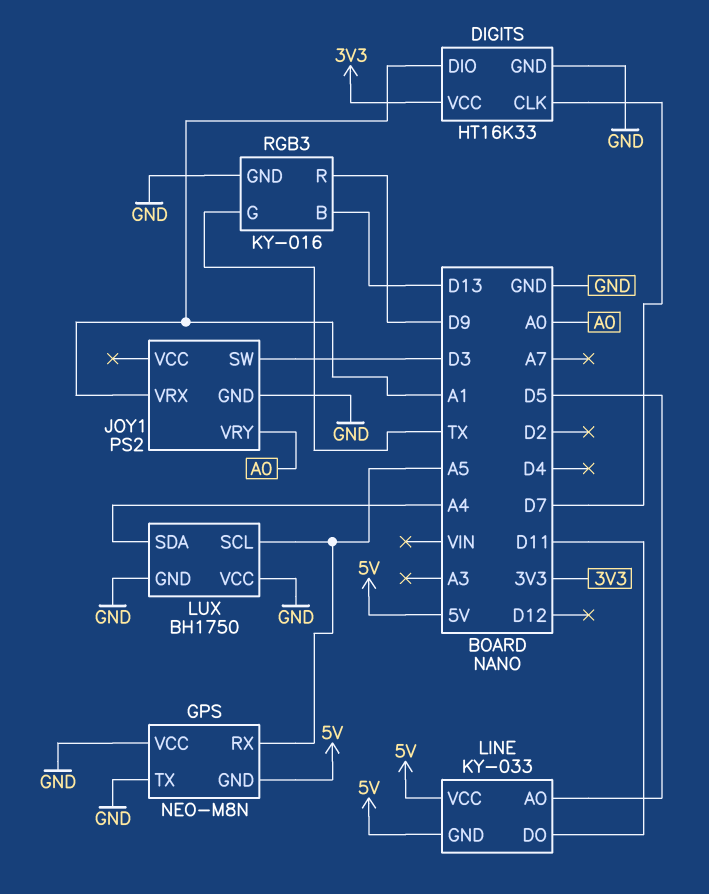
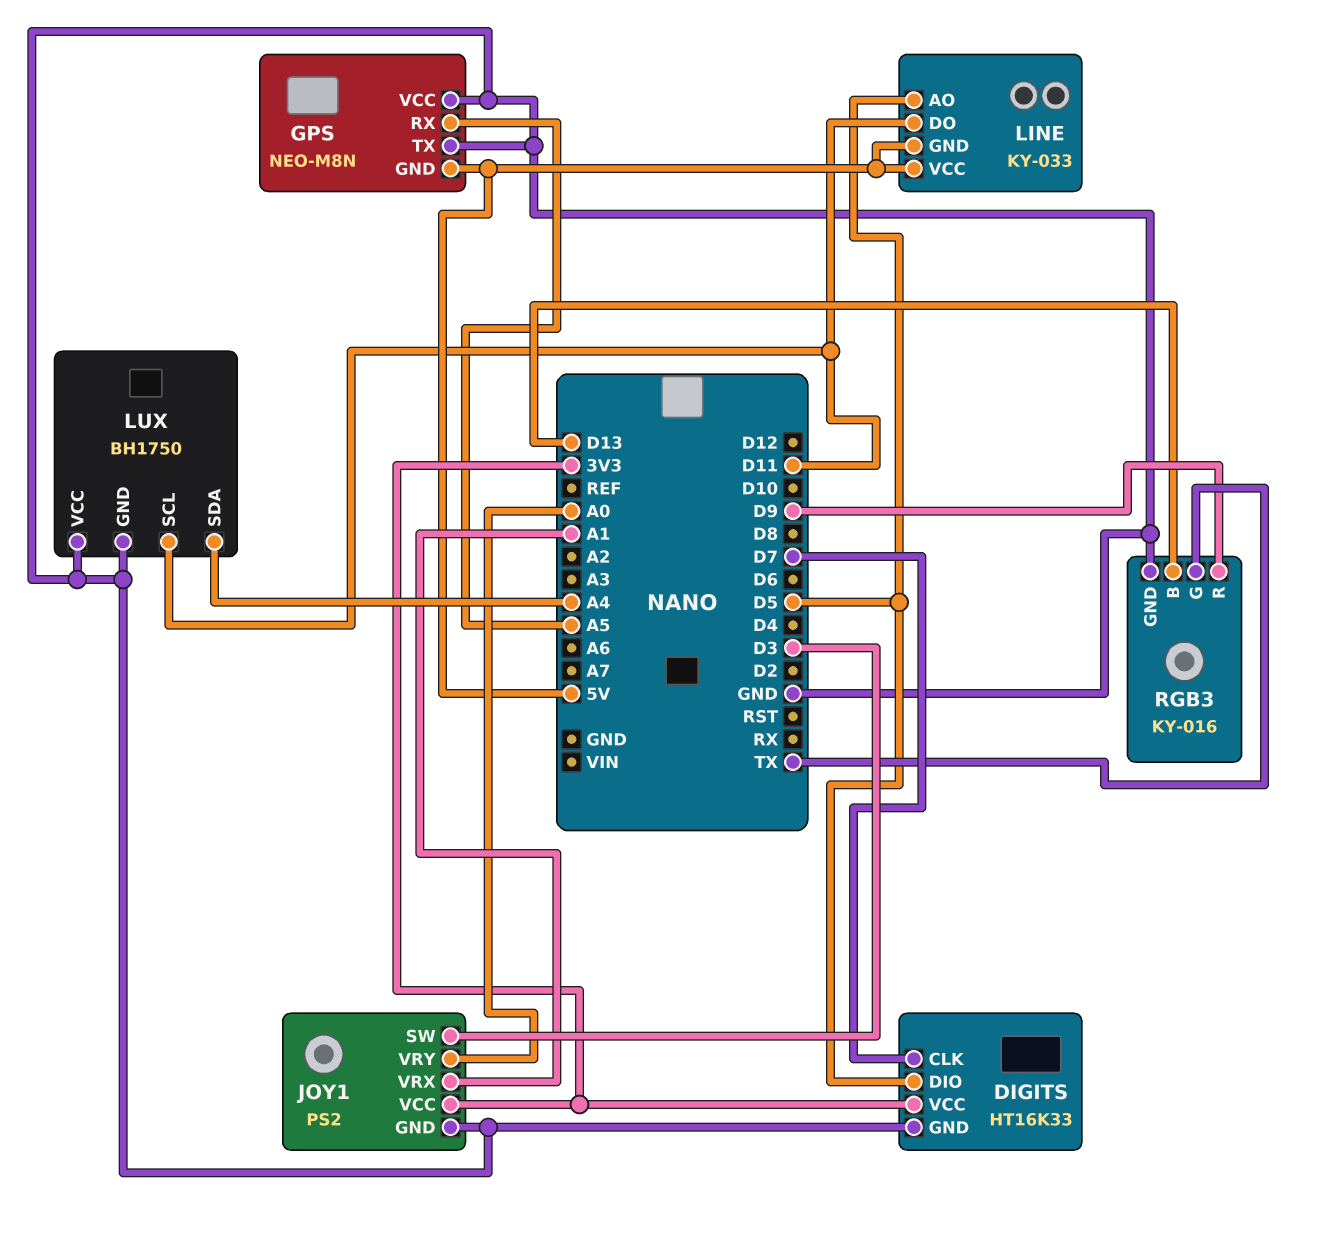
DIGITS pin DIO: A1 -> D5
JOY1 pin VCC: none -> 3V3
LUX pin SCL: A5 -> D11

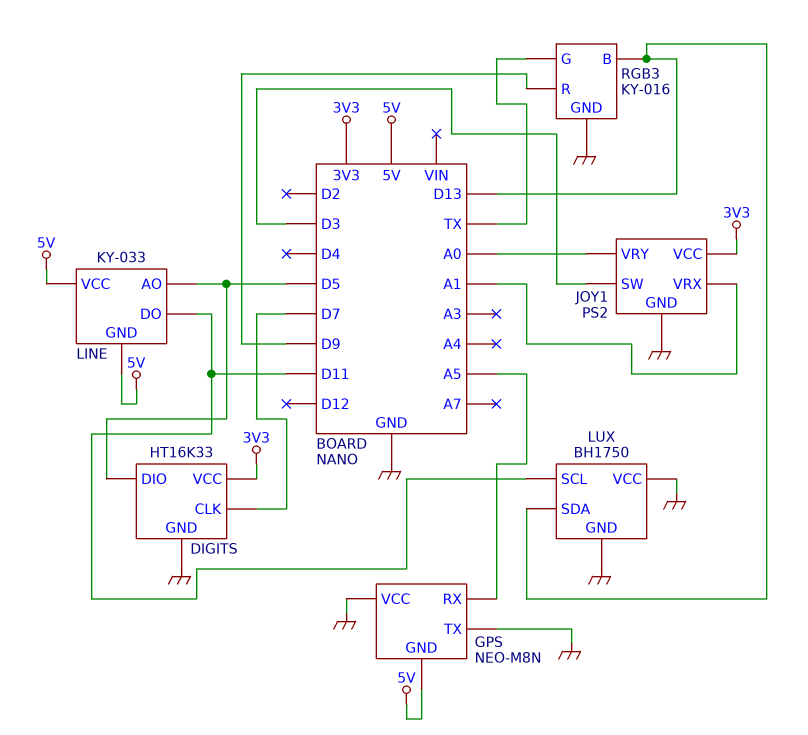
LUX pin SDA: A4 -> D13

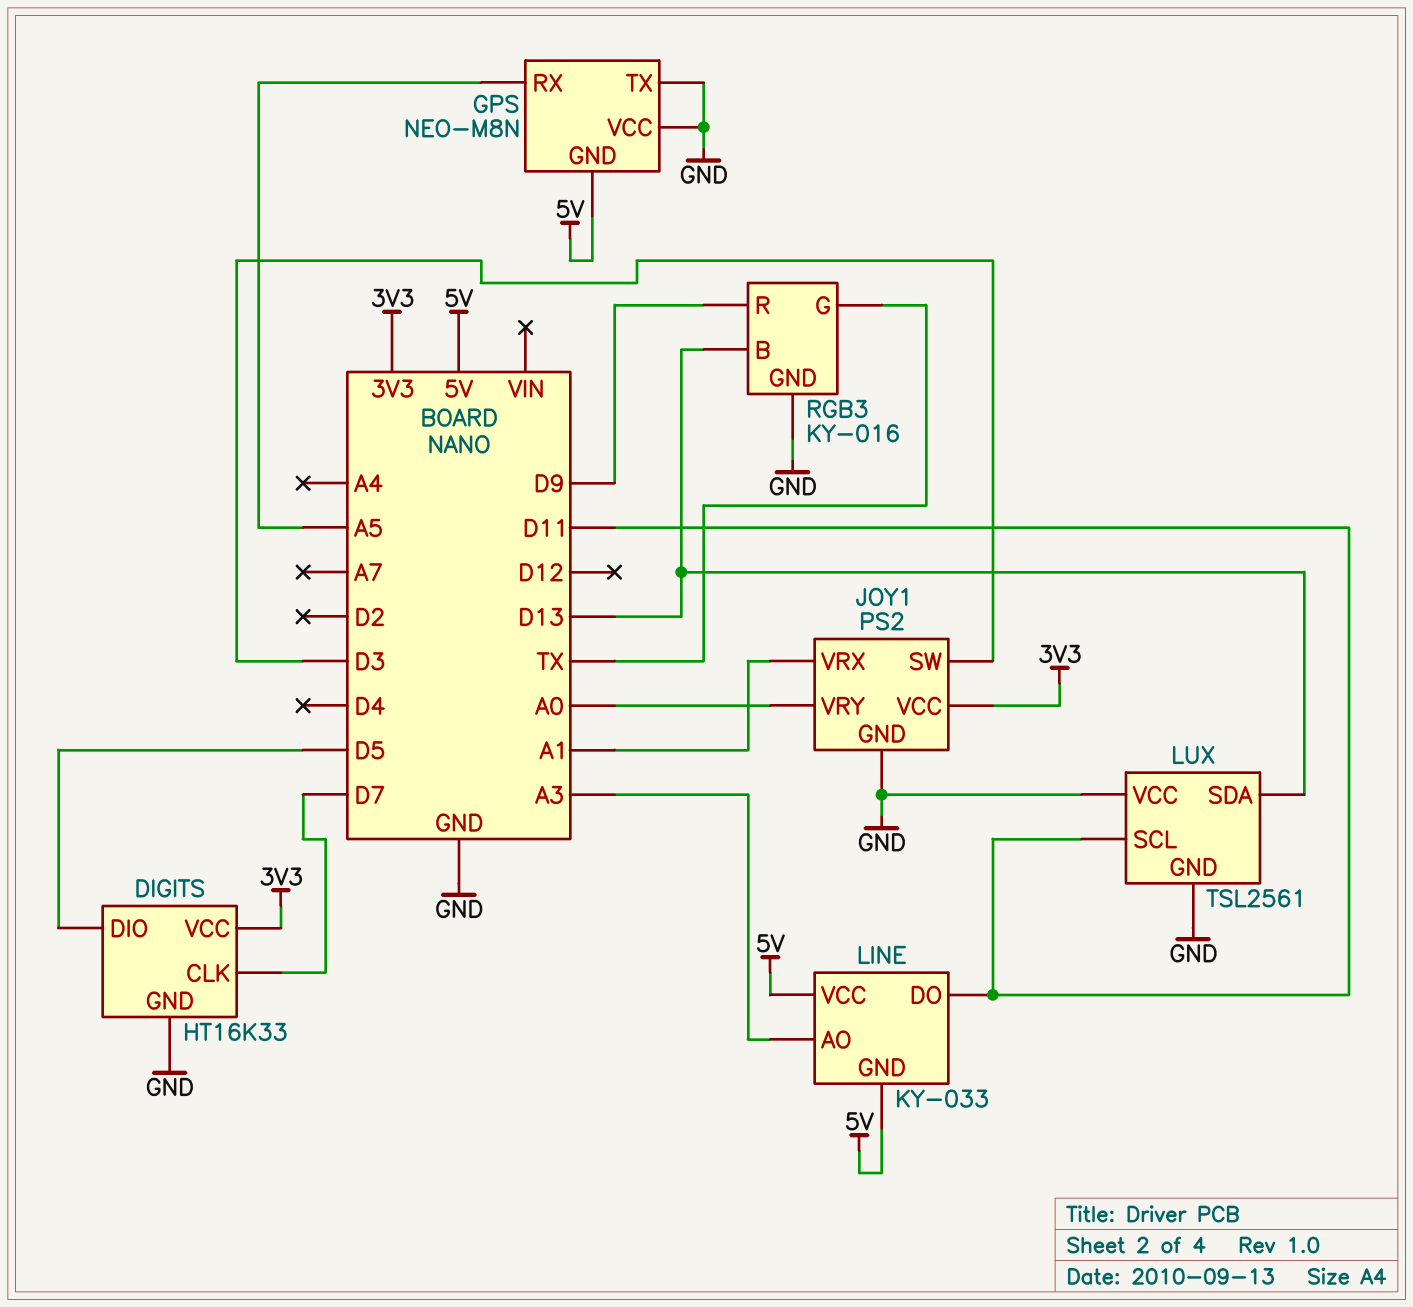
LINE pin AO: D5 -> A3
LUX: BH1750 -> TSL2561

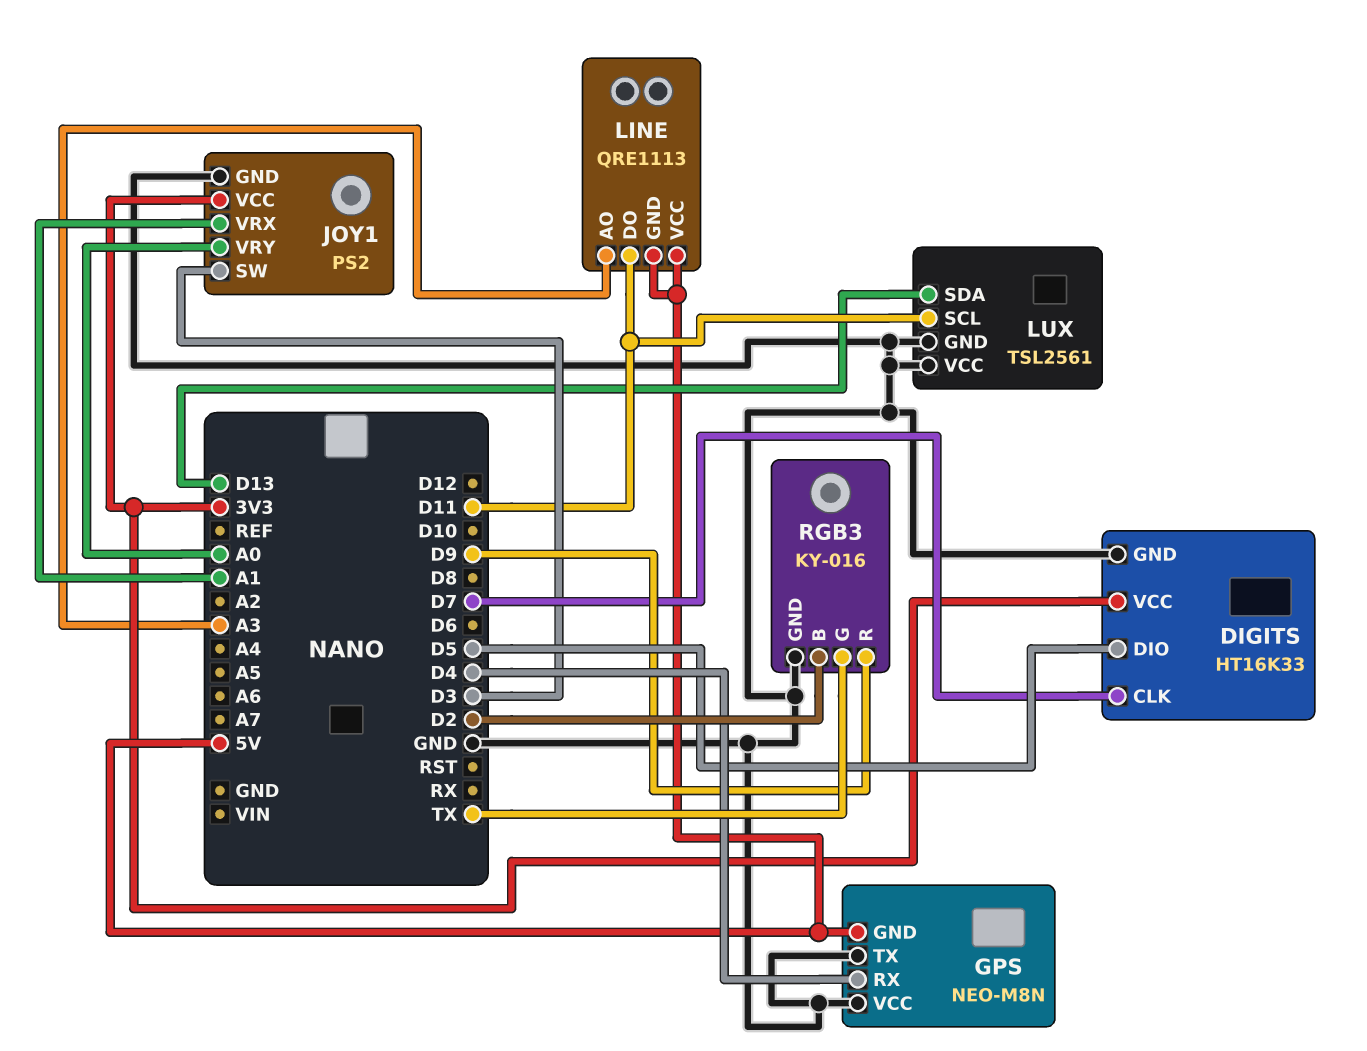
GPS pin RX: A5 -> D4
LINE: KY-033 -> QRE1113
RGB3 pin B: D13 -> D2

